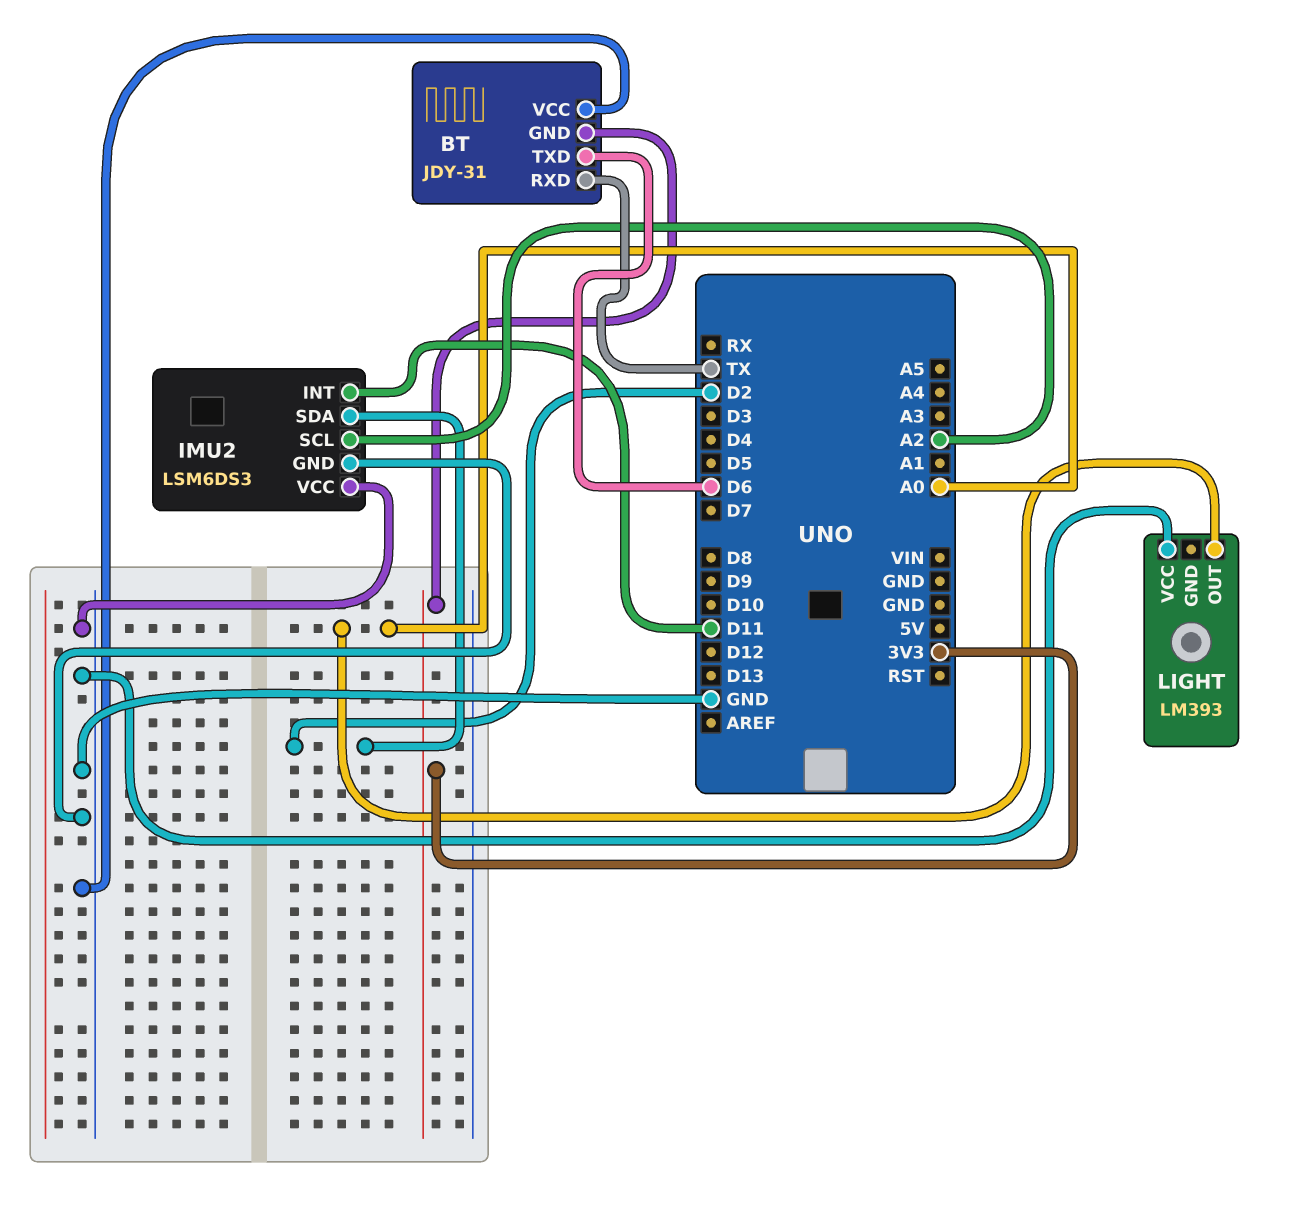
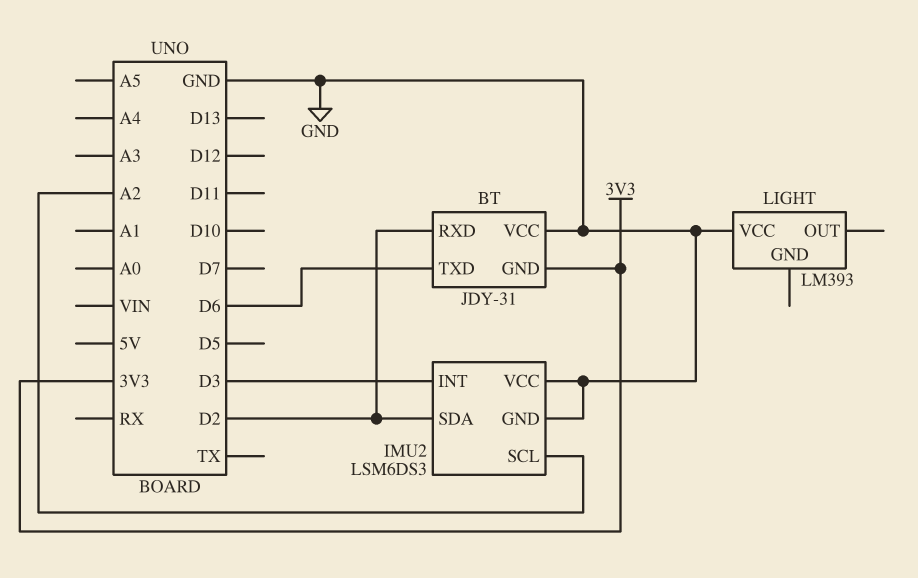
BT pin RXD: TX -> D2
IMU2 pin INT: D11 -> D3
LIGHT pin OUT: A0 -> none

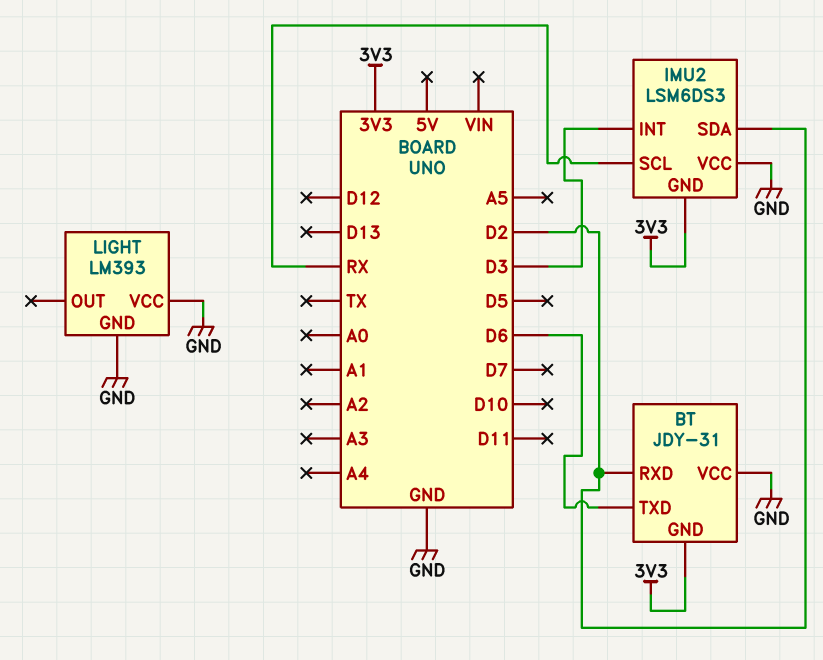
IMU2 pin GND: GND -> 3V3
IMU2 pin SCL: A2 -> RX
LIGHT pin GND: none -> GND

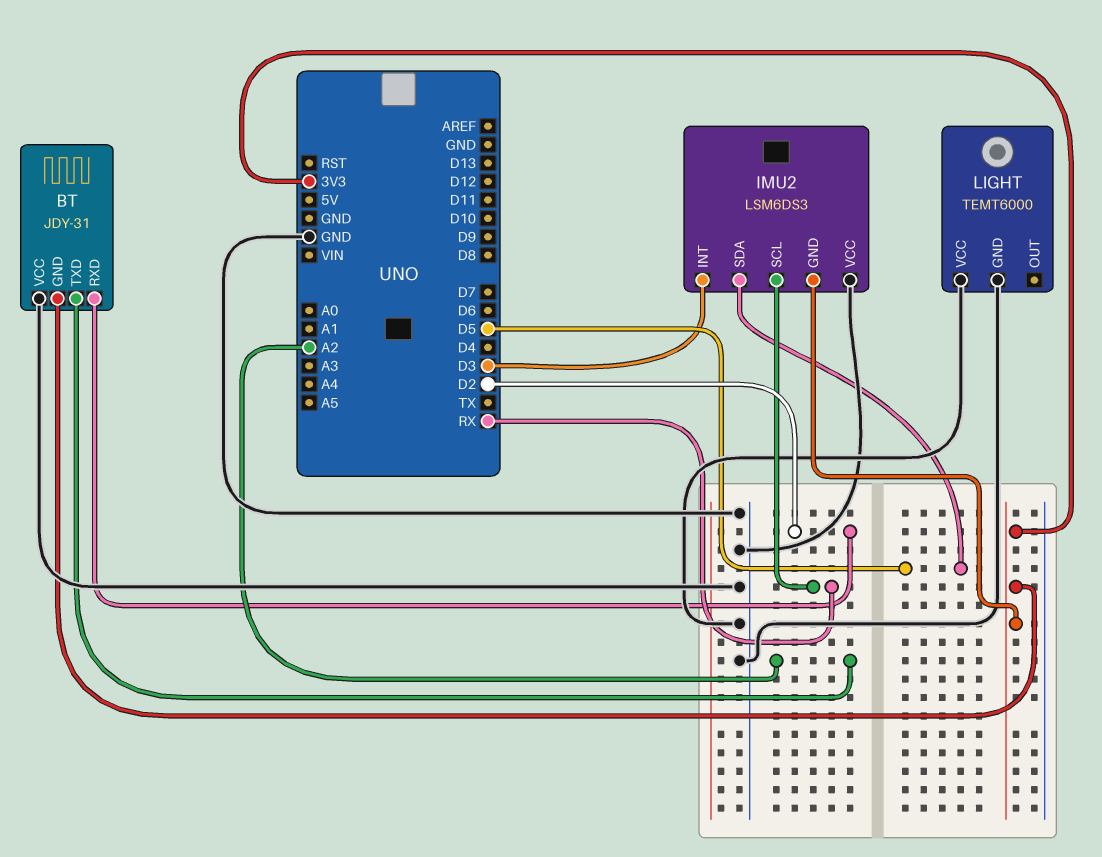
BT pin TXD: D6 -> A2
IMU2 pin SDA: D2 -> D5
LIGHT: LM393 -> TEMT6000

